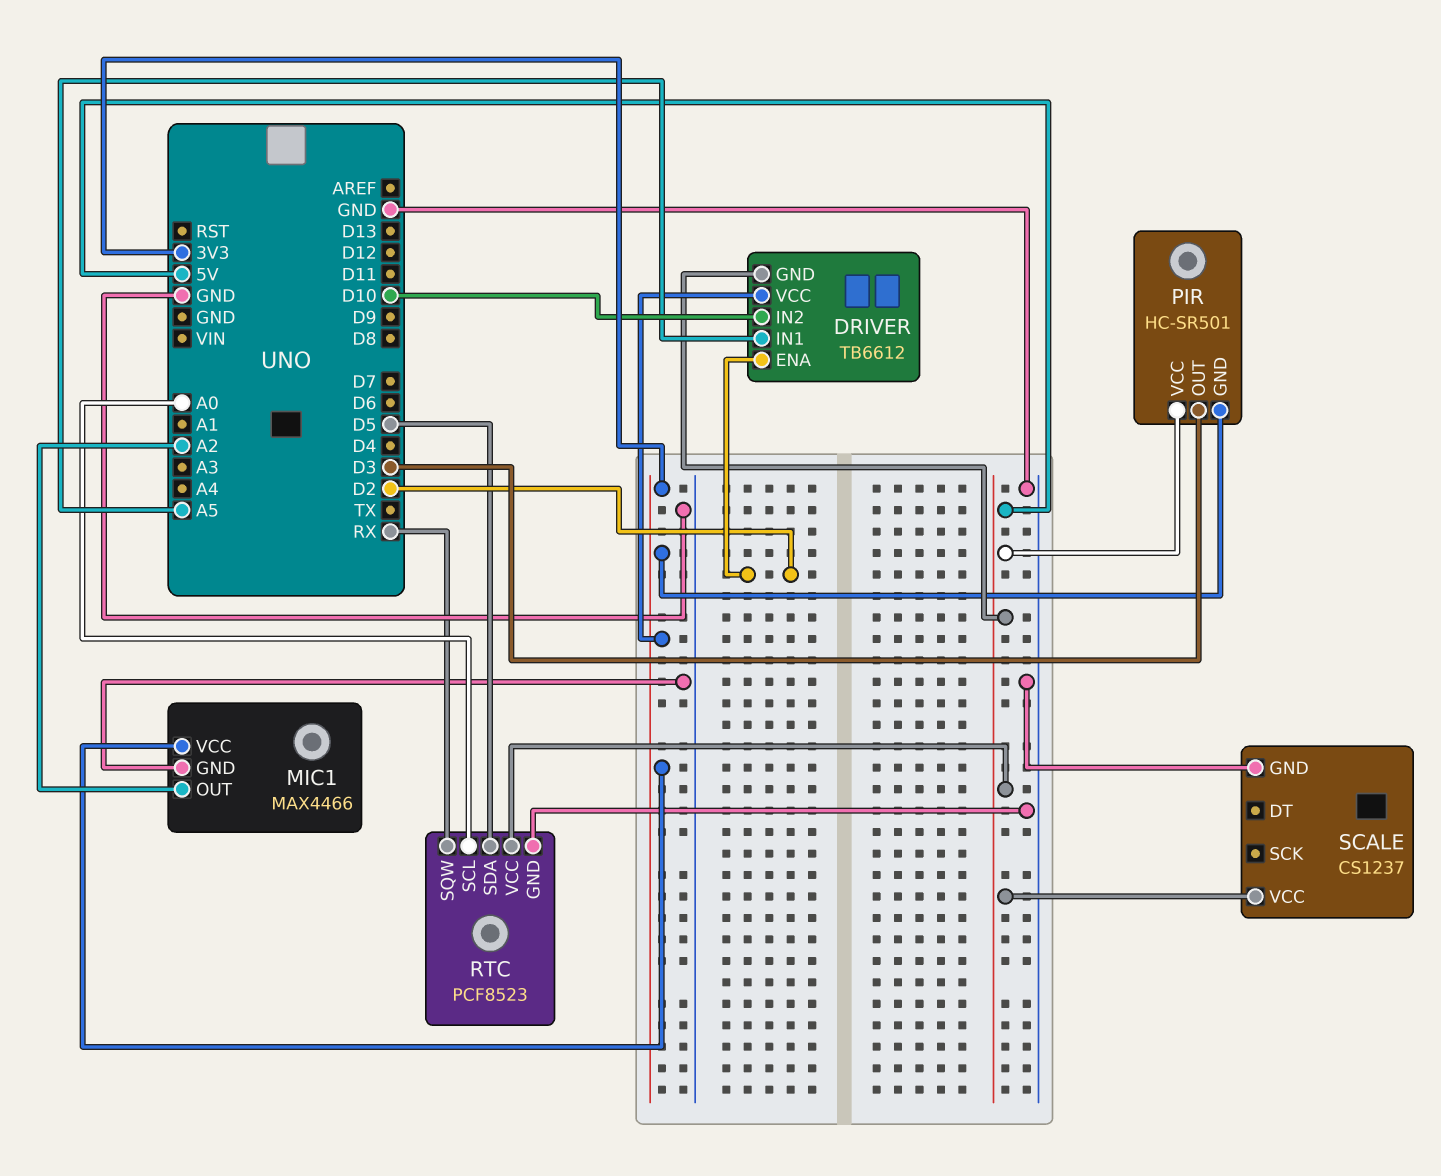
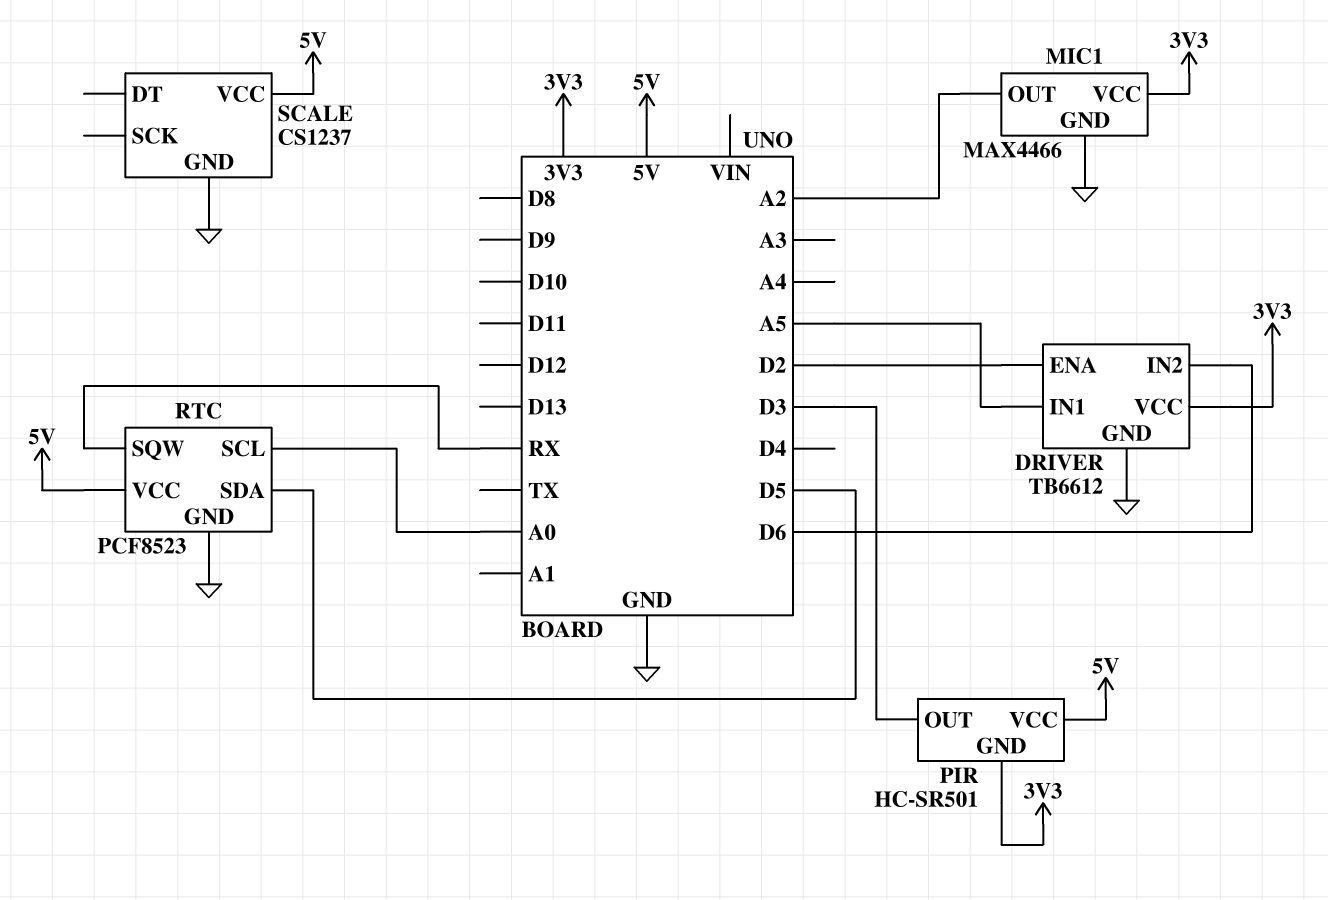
DRIVER pin GND: 5V -> GND
DRIVER pin IN2: D10 -> D6

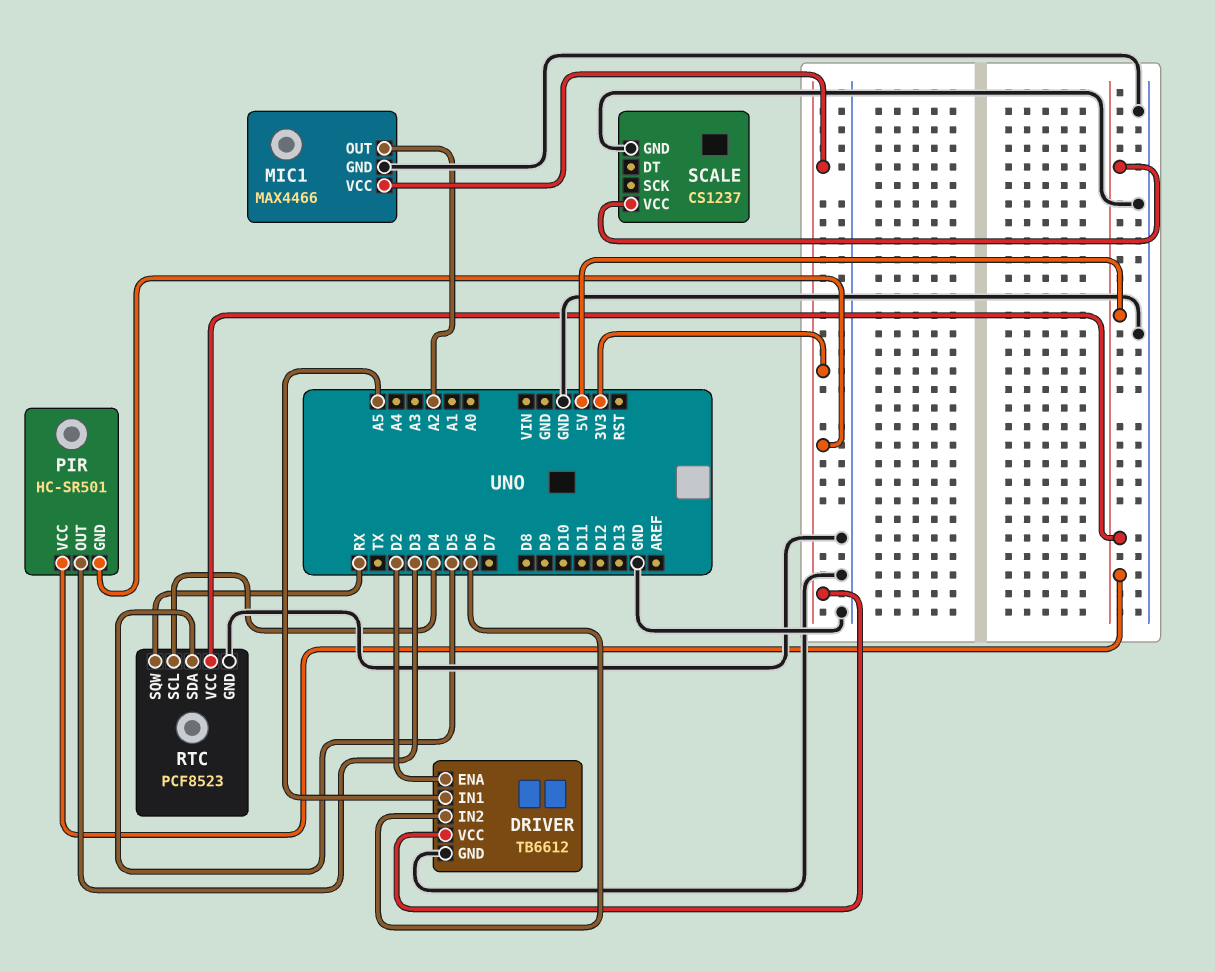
RTC pin SCL: A0 -> D4

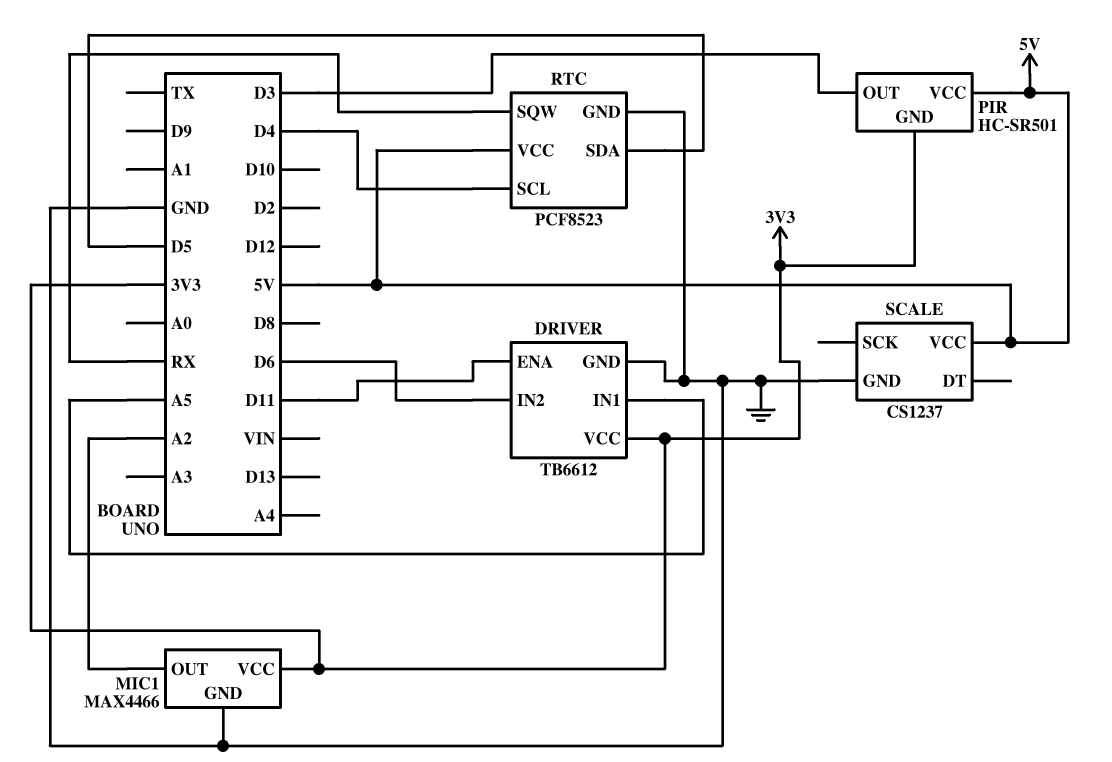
DRIVER pin ENA: D2 -> D11

